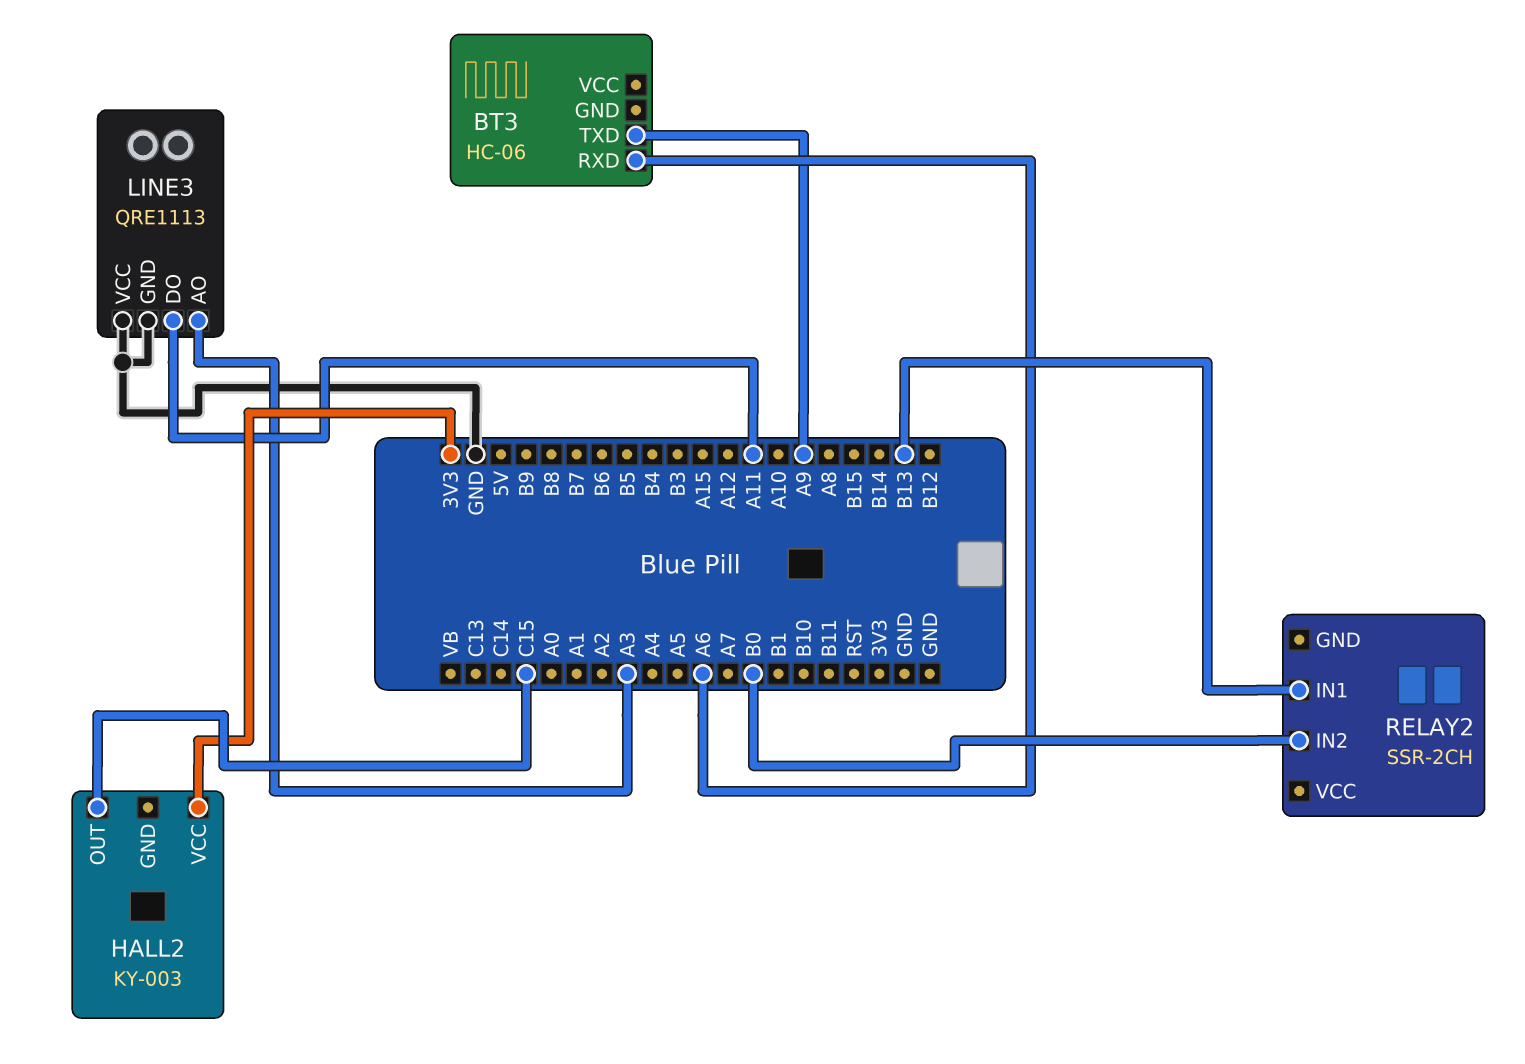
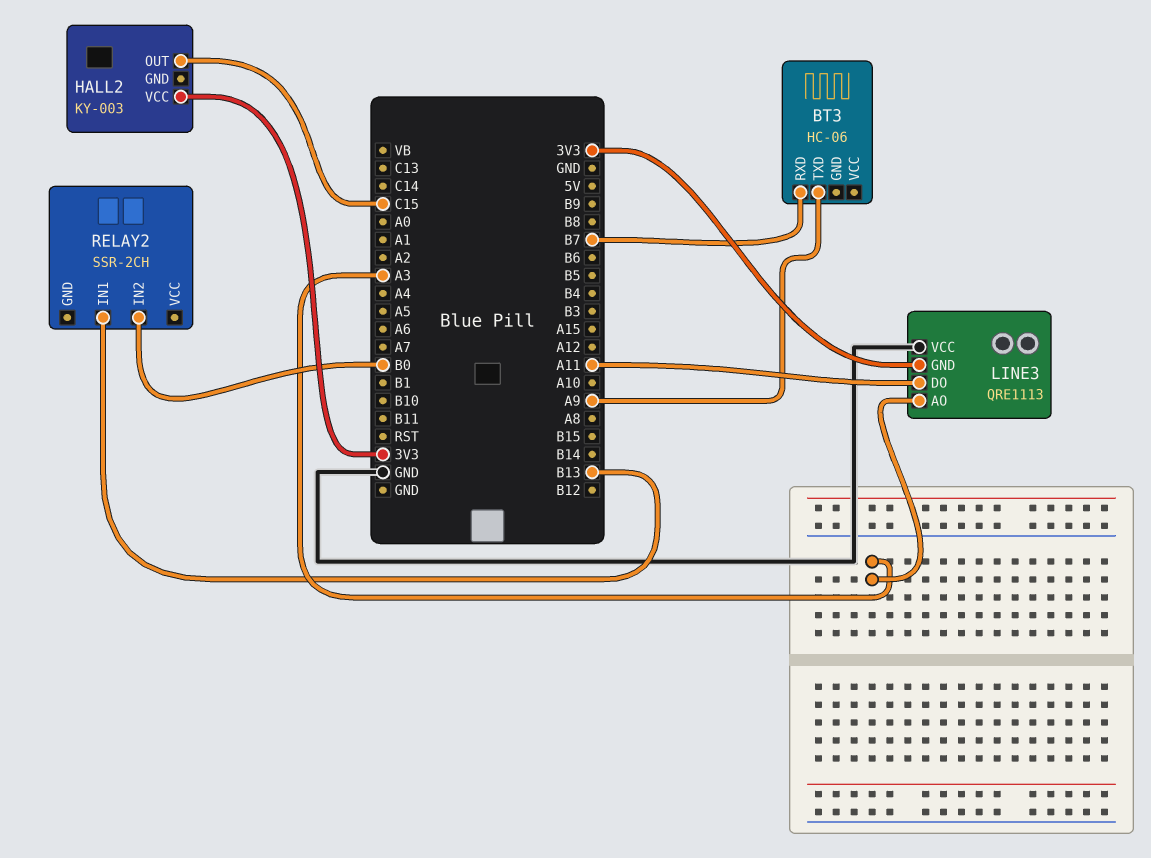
BT3 pin RXD: A6 -> B7
LINE3 pin GND: GND -> 3V3

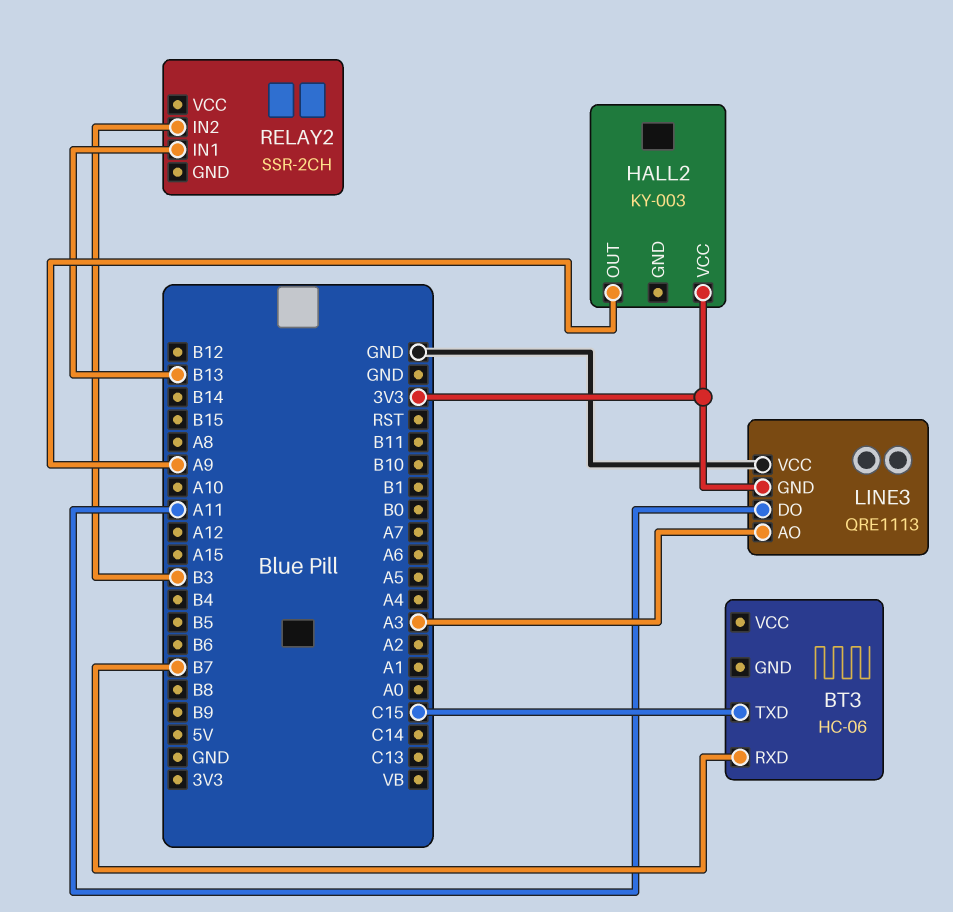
BT3 pin TXD: A9 -> C15
HALL2 pin OUT: C15 -> A9
RELAY2 pin IN2: B0 -> B3

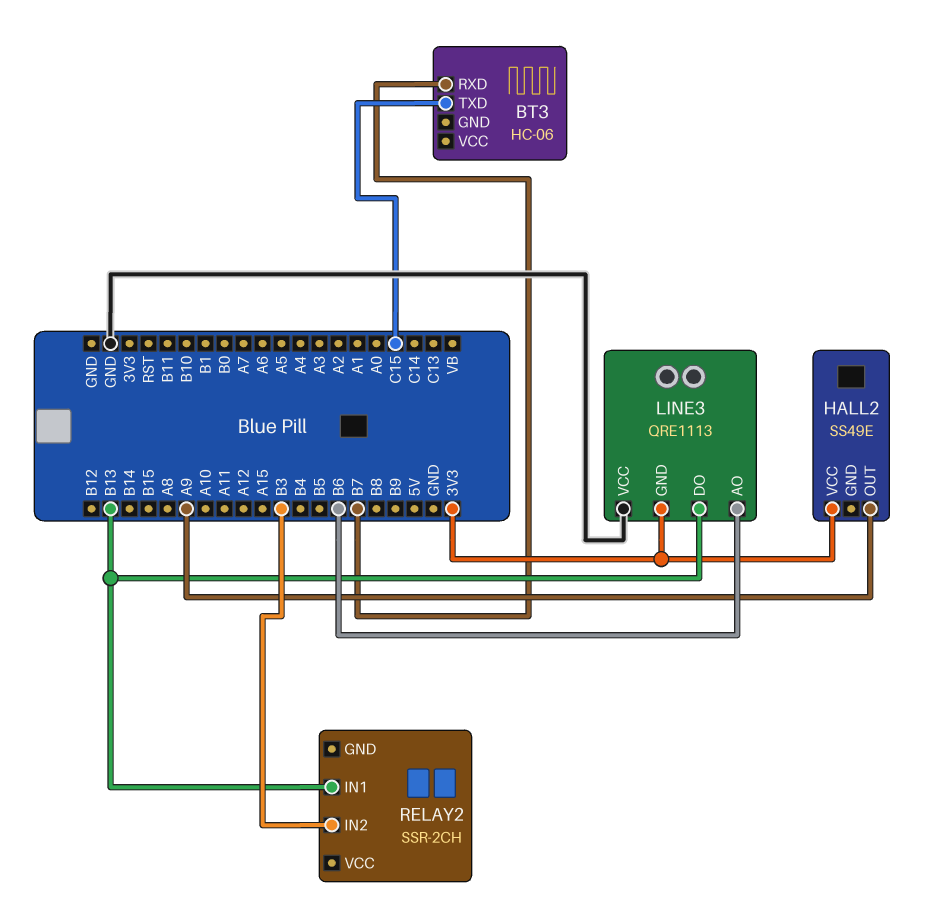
HALL2: KY-003 -> SS49E
LINE3 pin AO: A3 -> B6
LINE3 pin DO: A11 -> B13

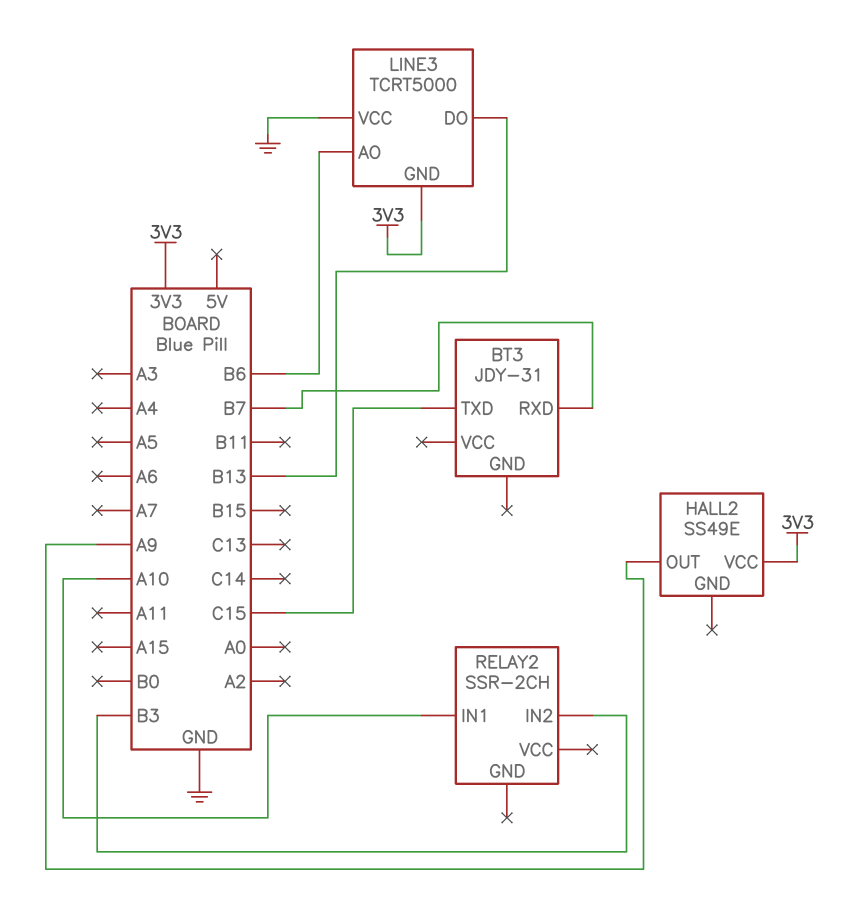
BT3: HC-06 -> JDY-31
LINE3: QRE1113 -> TCRT5000
RELAY2 pin IN1: B13 -> A10

